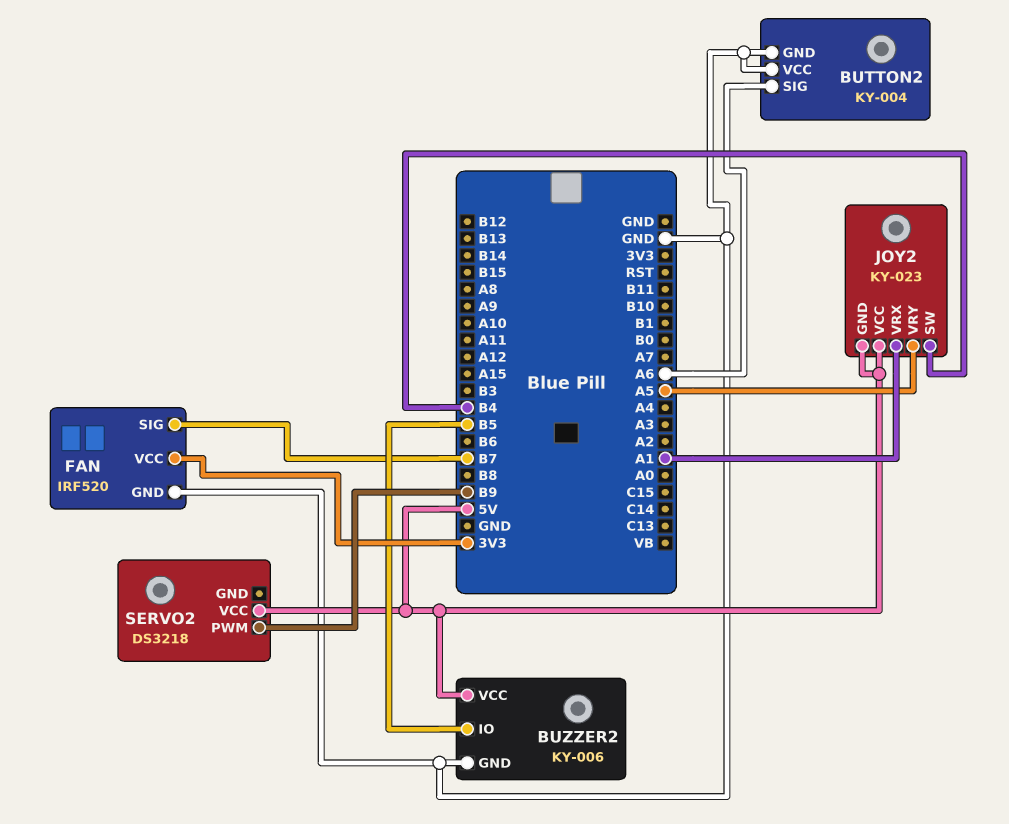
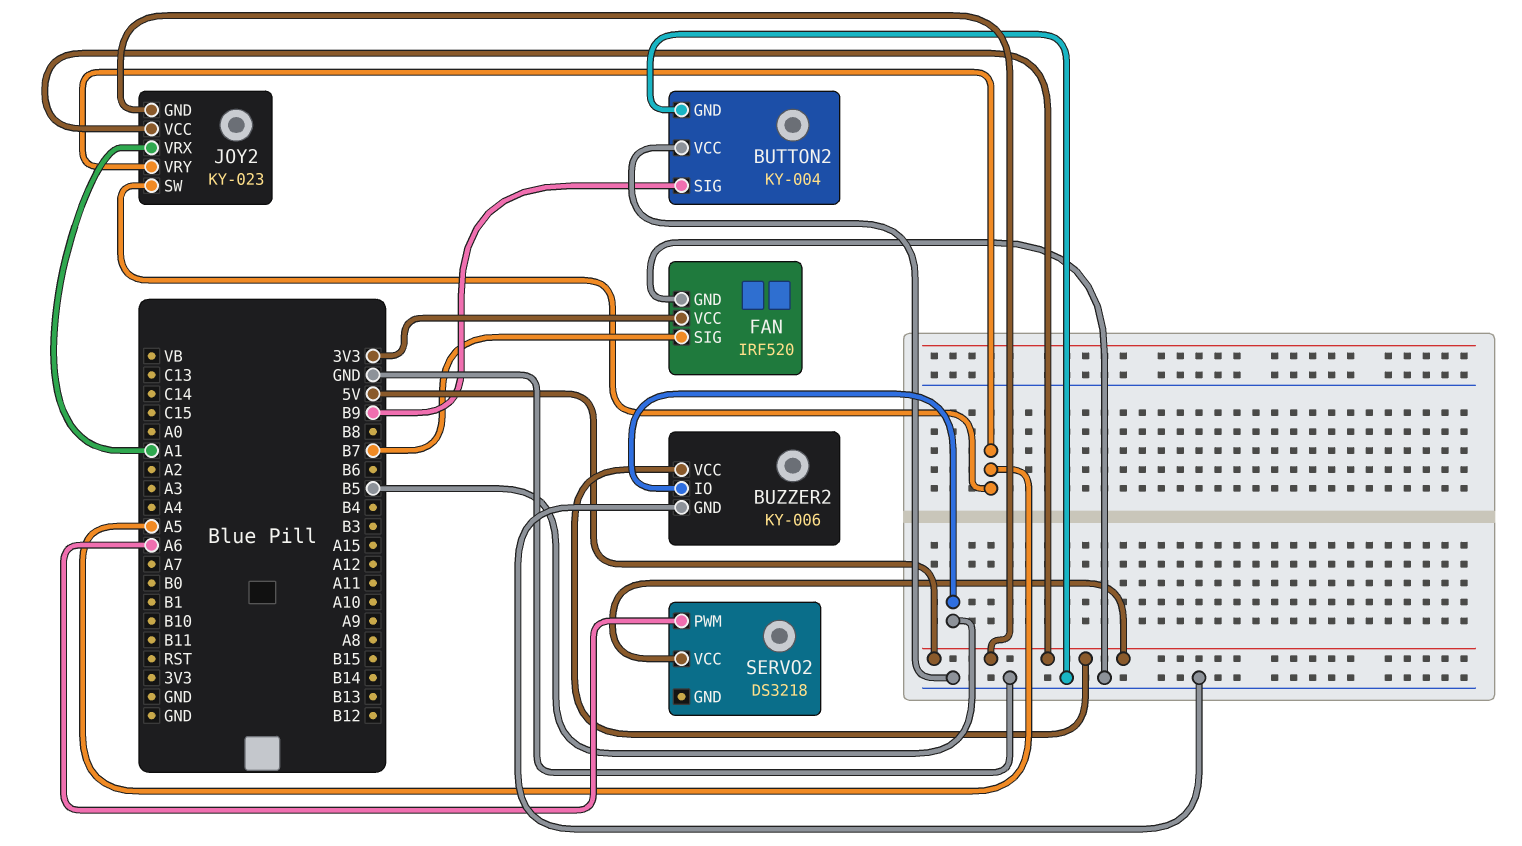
BUTTON2 pin SIG: A6 -> B9
JOY2 pin SW: B4 -> A5
SERVO2 pin PWM: B9 -> A6

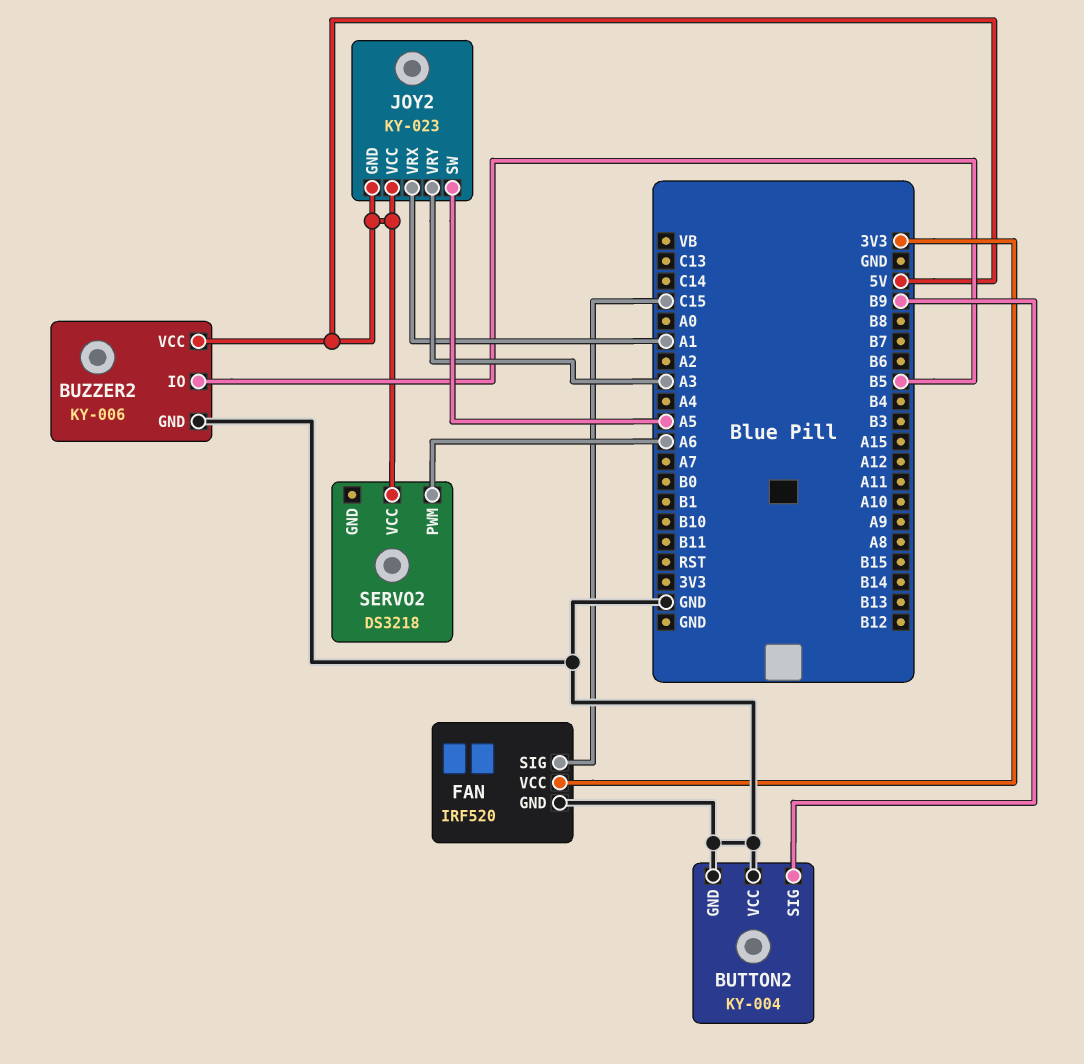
FAN pin SIG: B7 -> C15
JOY2 pin VRY: A5 -> A3

